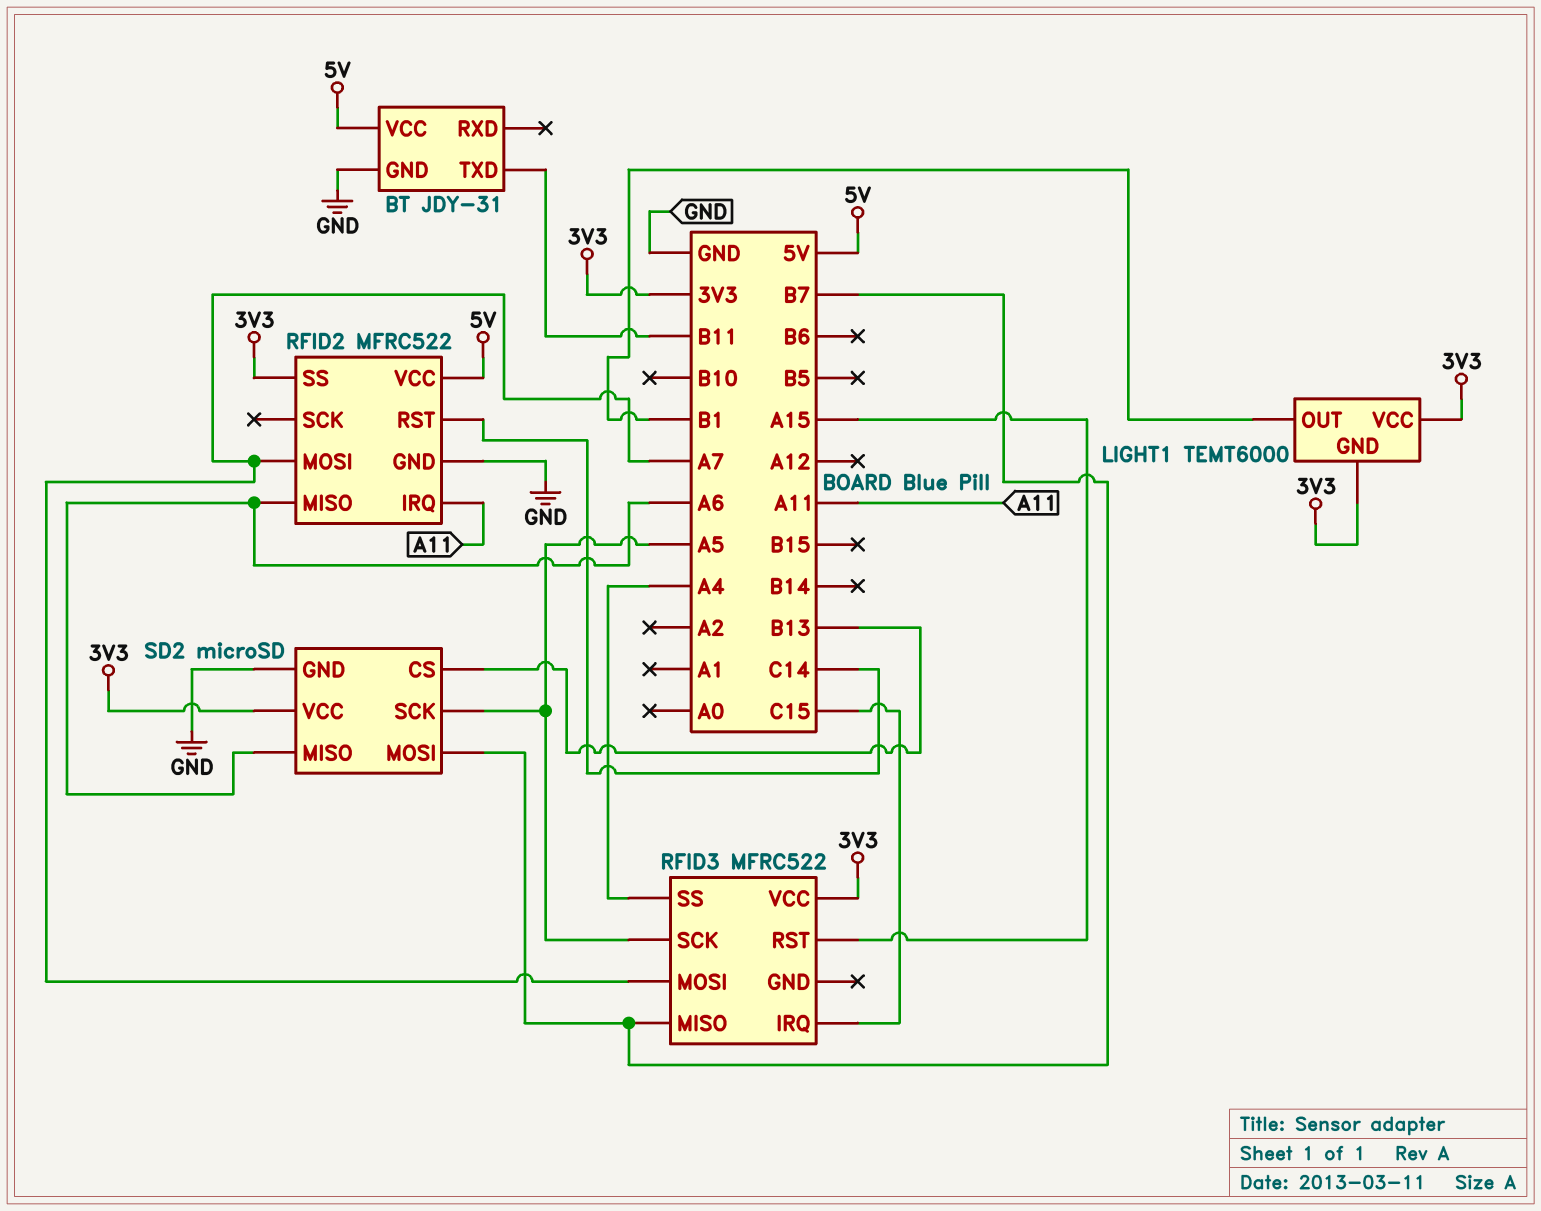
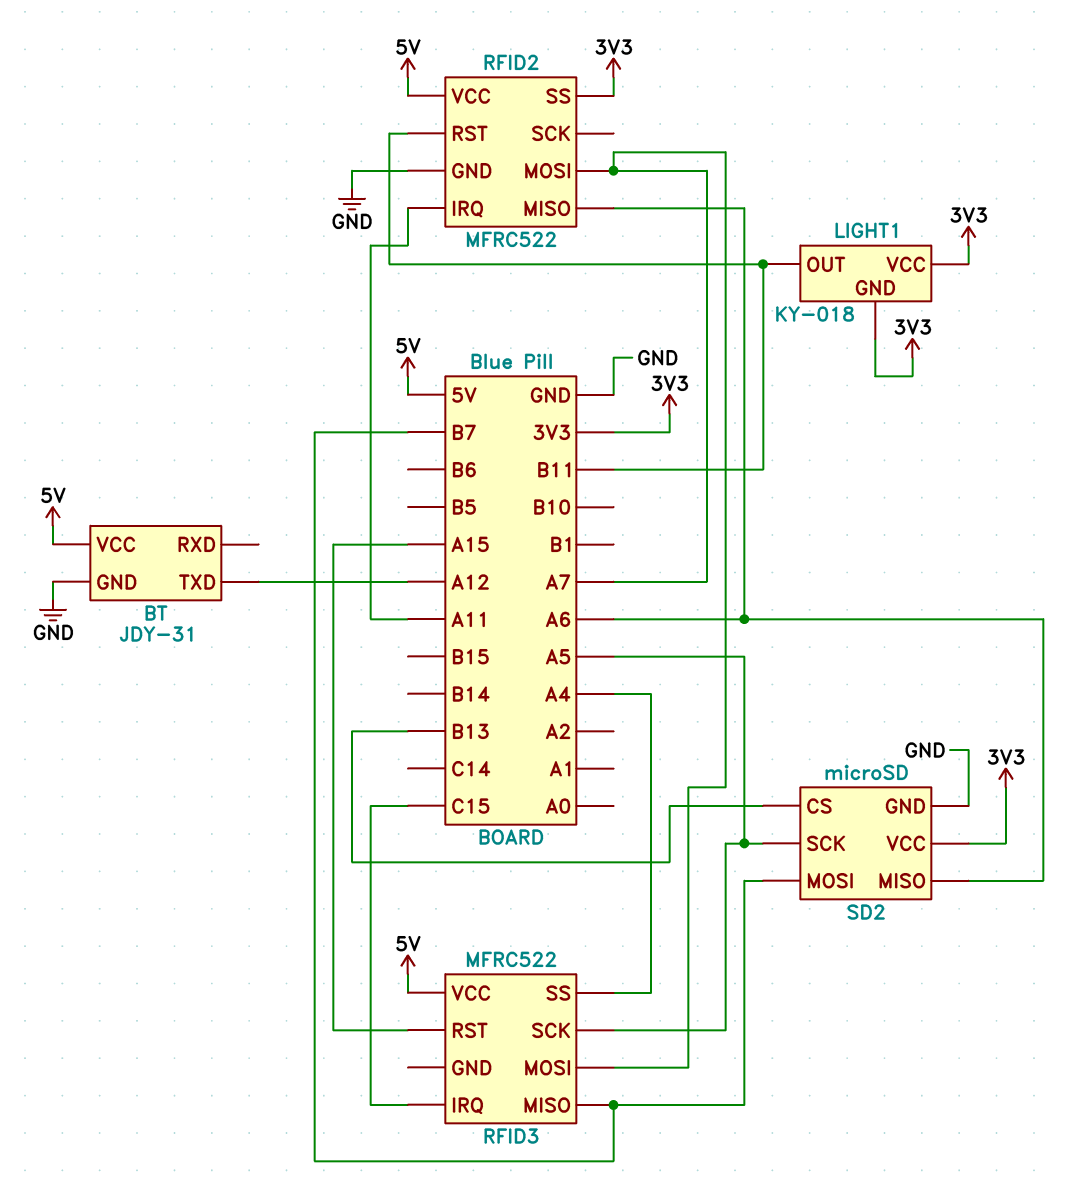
BT pin TXD: B11 -> A12
LIGHT1: TEMT6000 -> KY-018
LIGHT1 pin OUT: B1 -> B11
RFID2 pin RST: C14 -> B11
RFID3 pin VCC: 3V3 -> 5V

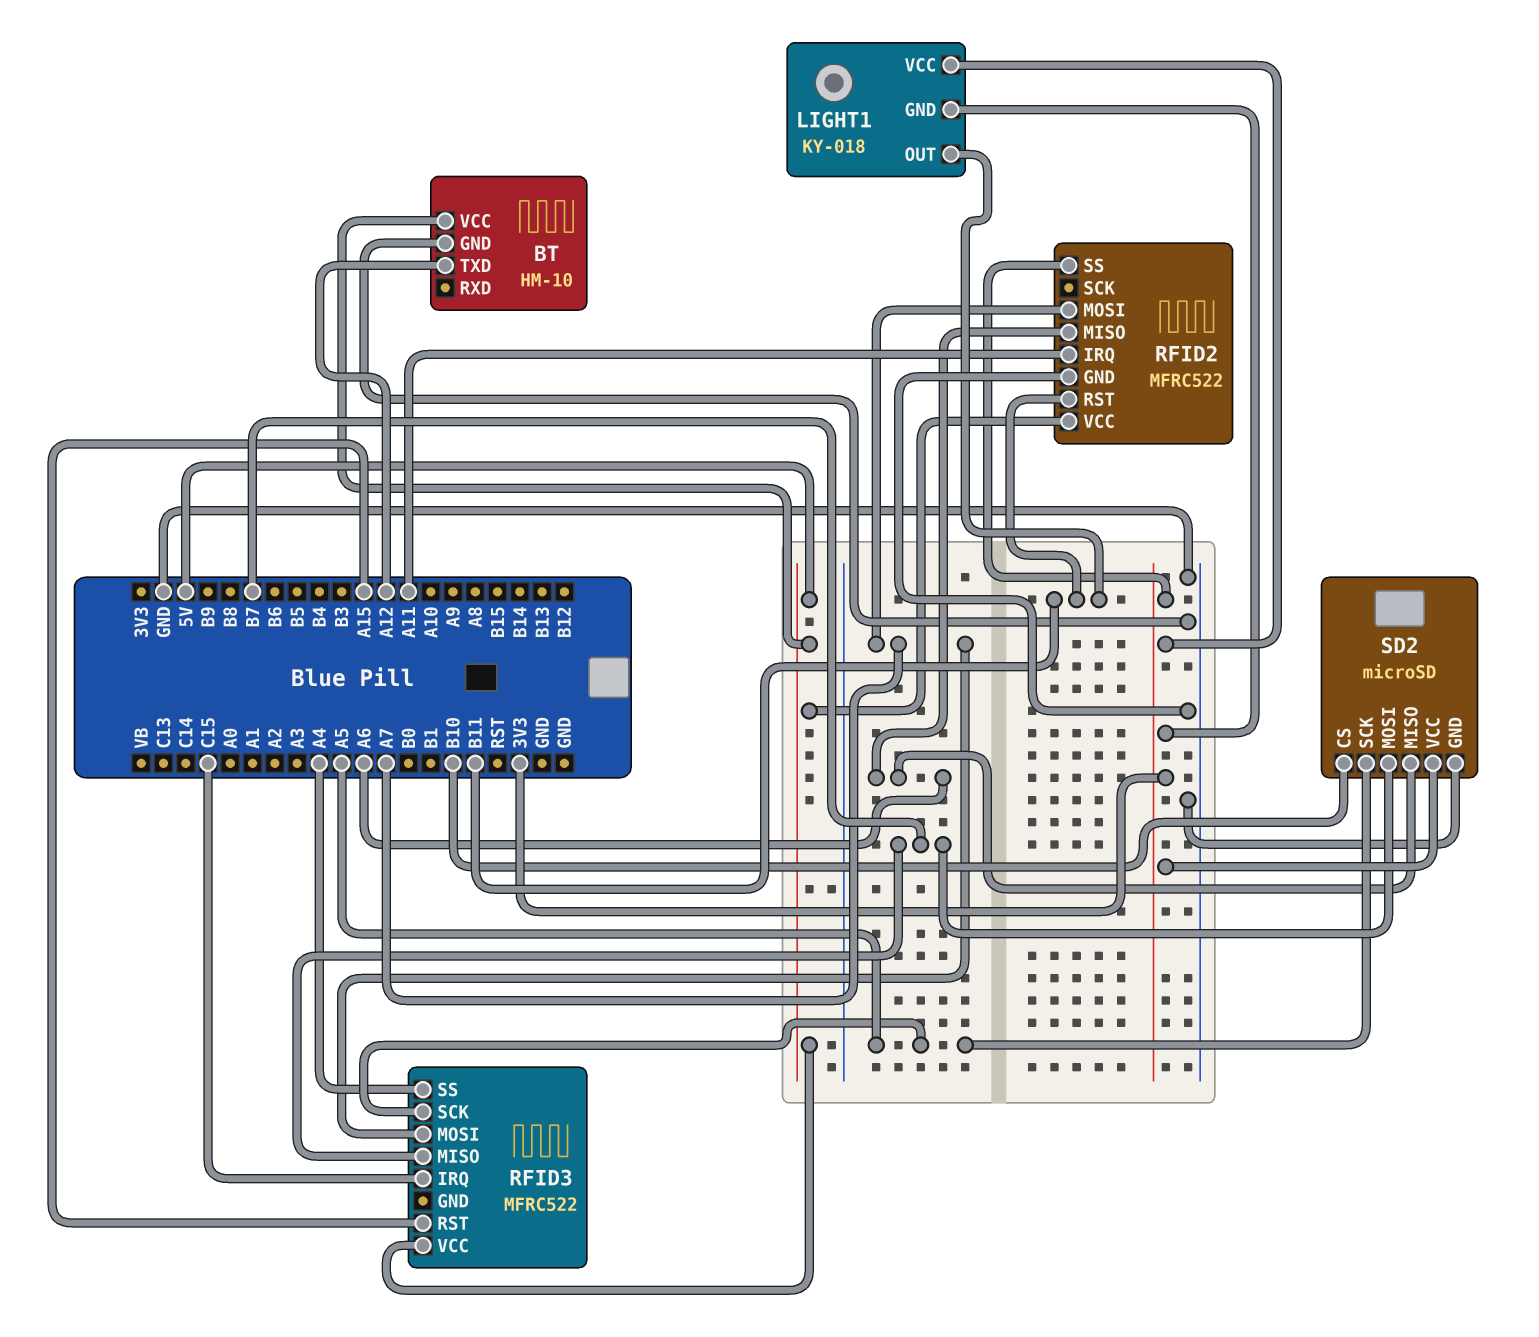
BT: JDY-31 -> HM-10
SD2 pin CS: B13 -> B10

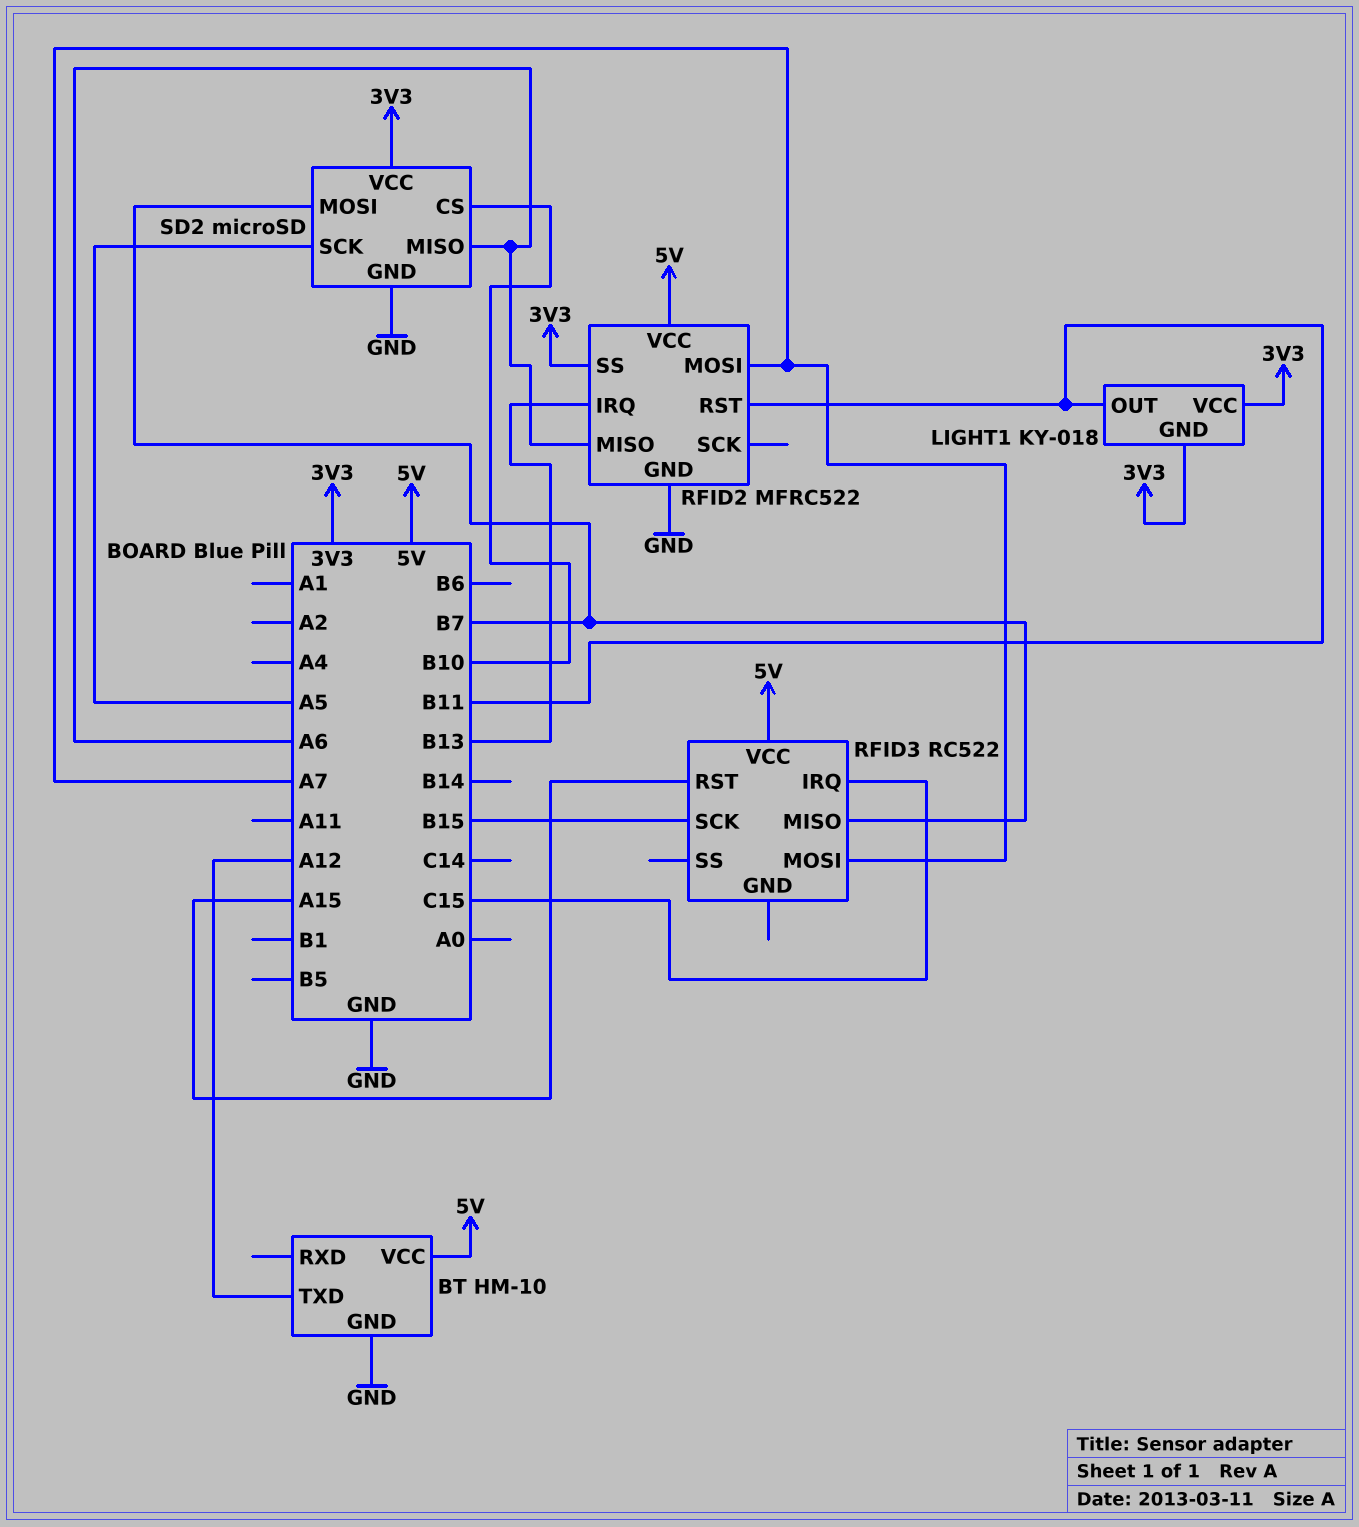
RFID2 pin IRQ: A11 -> B13
RFID3: MFRC522 -> RC522
RFID3 pin SCK: A5 -> B15
RFID3 pin SS: A4 -> none

